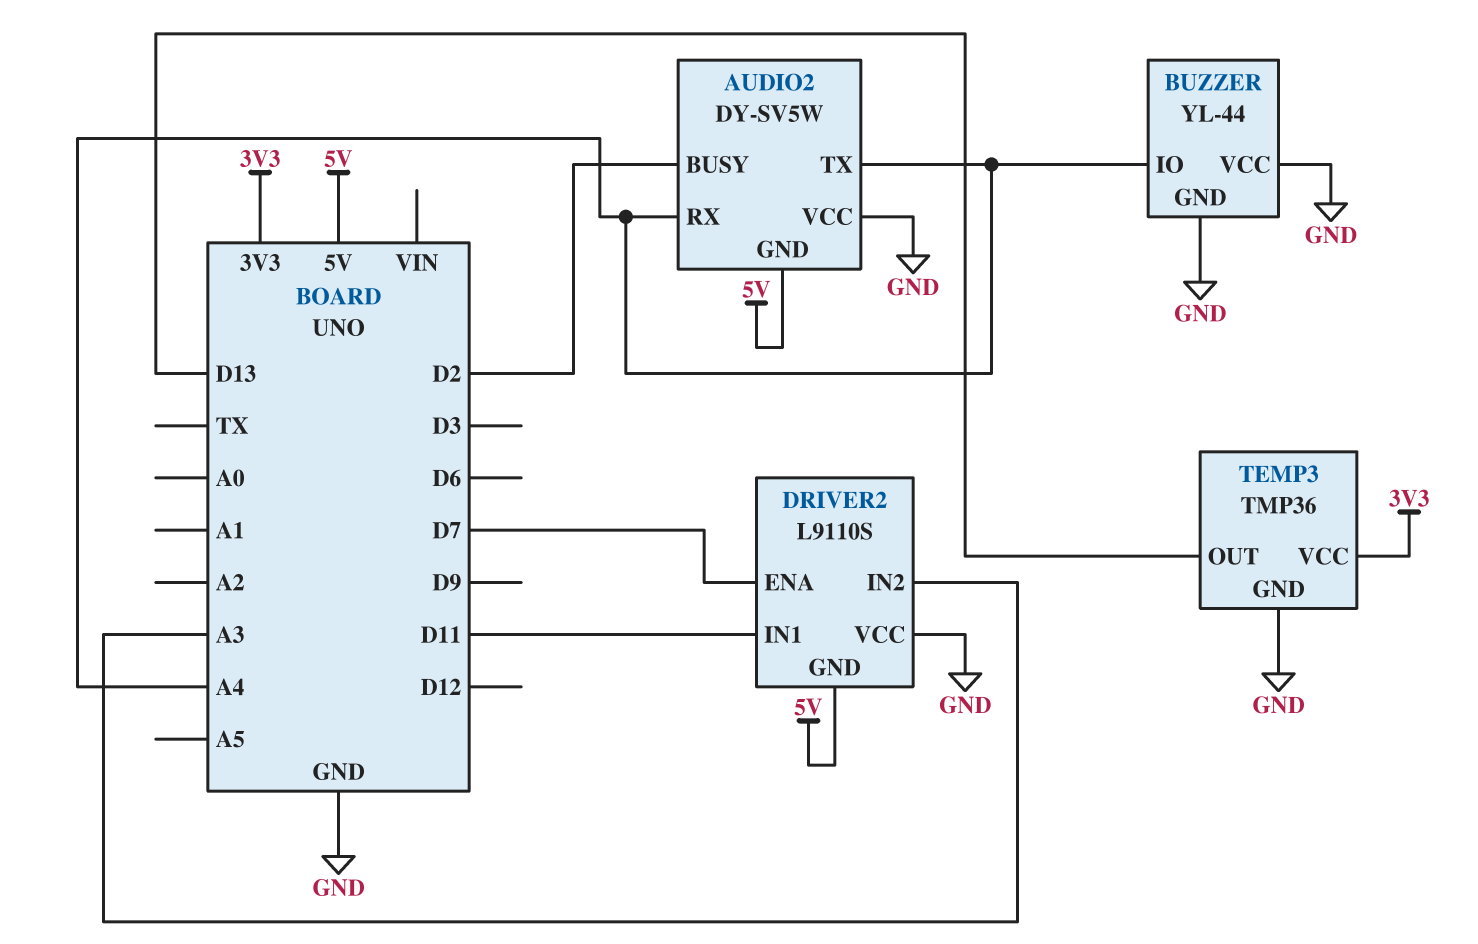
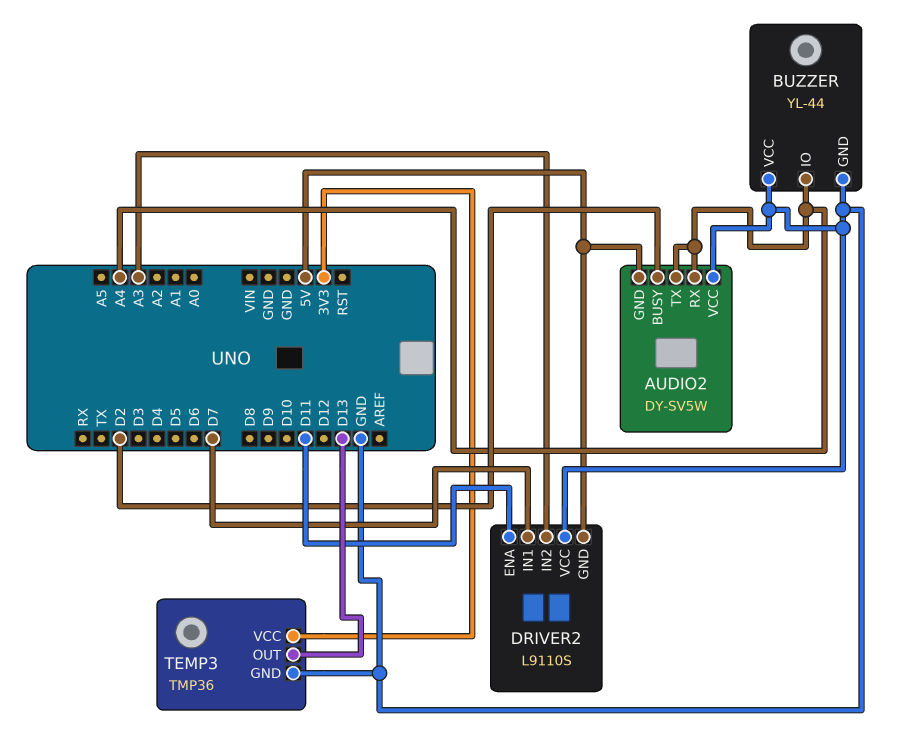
DRIVER2 pin ENA: D7 -> D11
DRIVER2 pin IN1: D11 -> D7

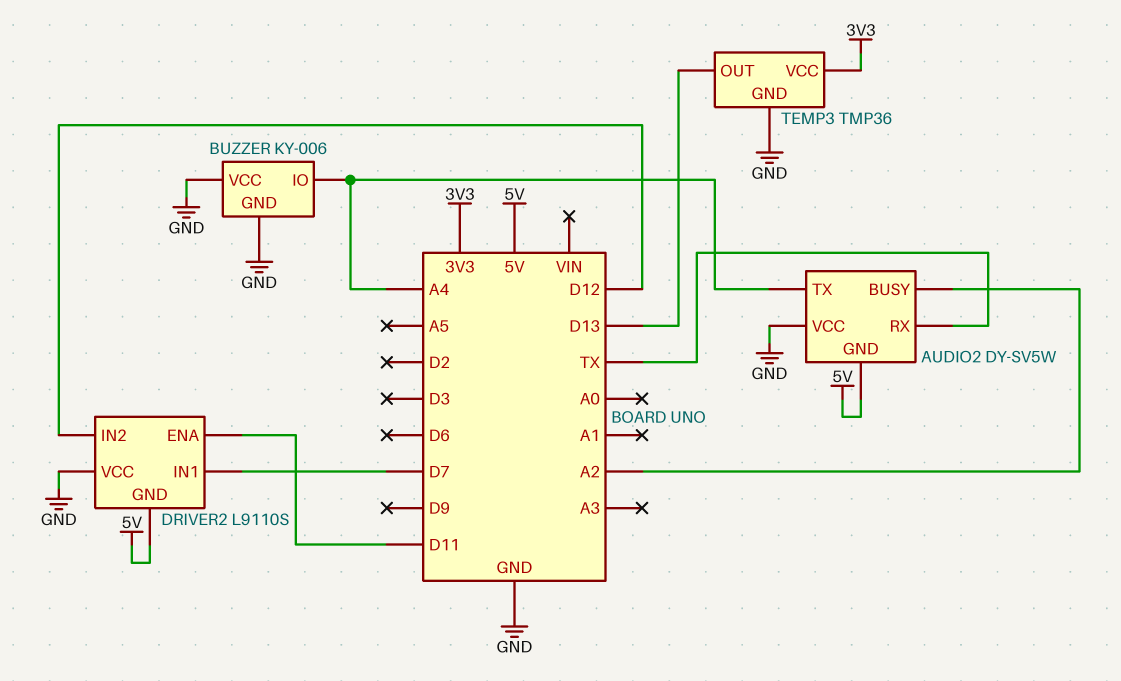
AUDIO2 pin BUSY: D2 -> A2
AUDIO2 pin RX: A4 -> TX
BUZZER: YL-44 -> KY-006
DRIVER2 pin IN2: A3 -> D12

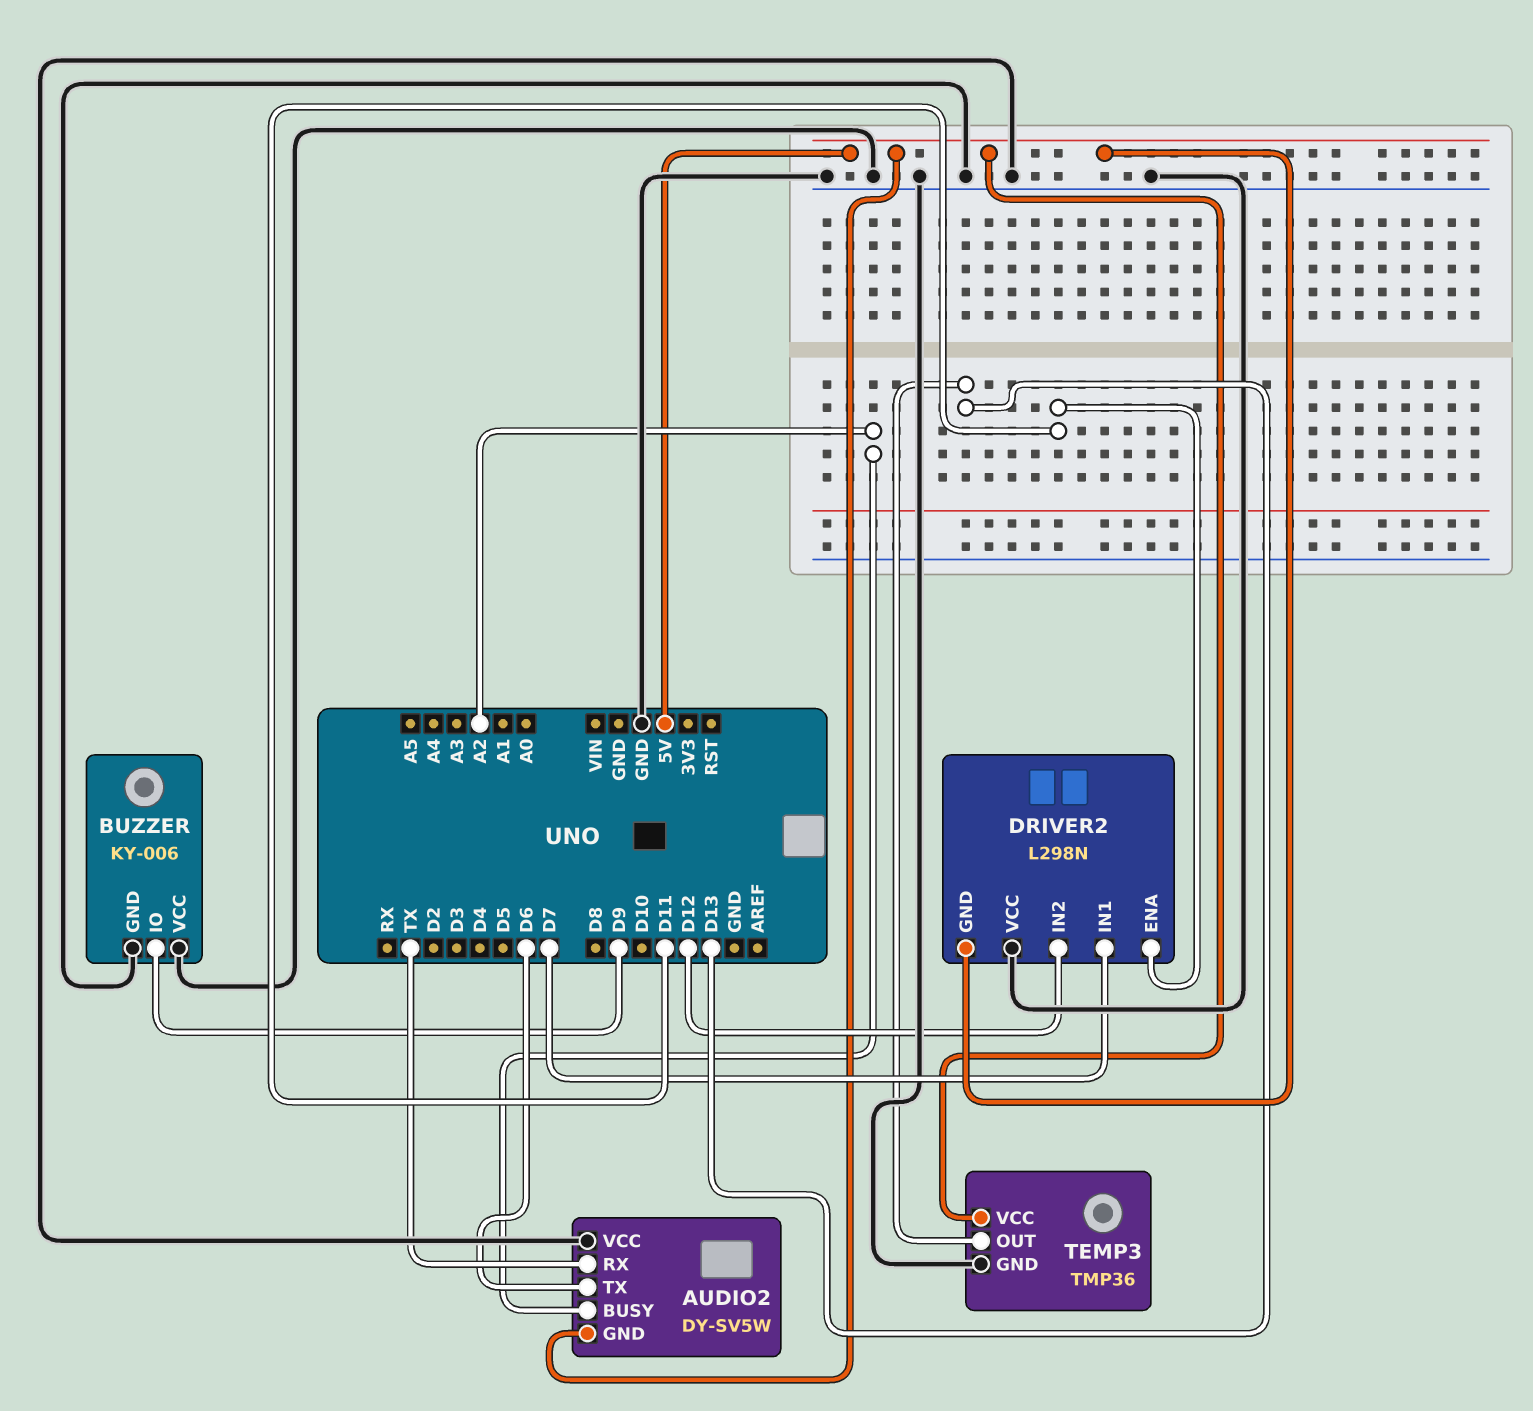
AUDIO2 pin TX: A4 -> D6
BUZZER pin IO: A4 -> D9
DRIVER2: L9110S -> L298N
TEMP3 pin VCC: 3V3 -> 5V

